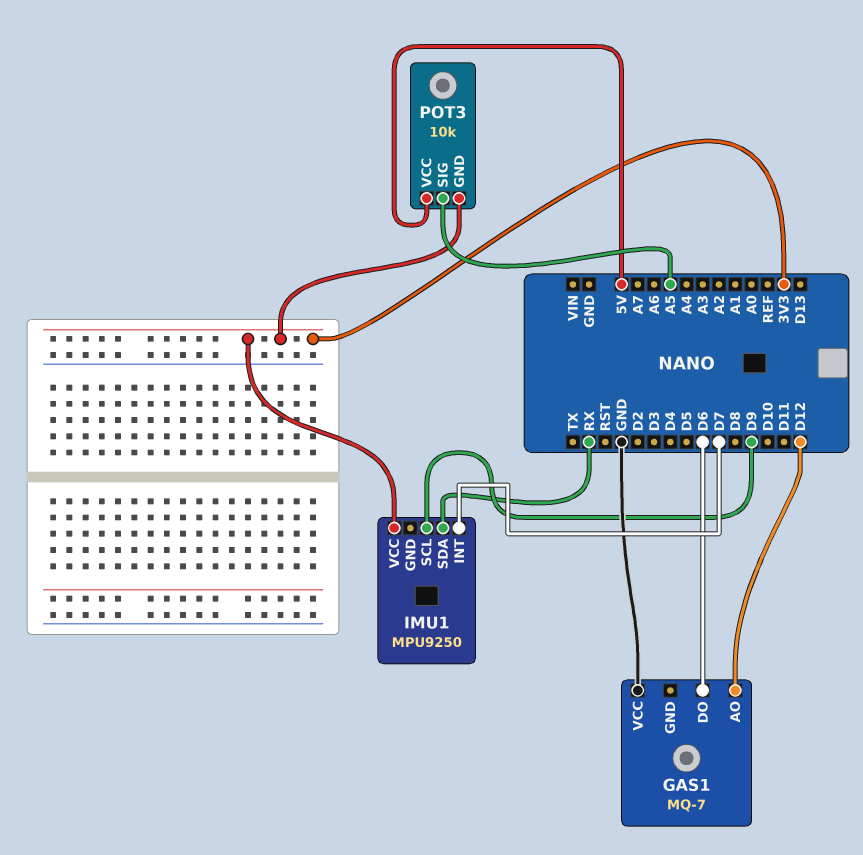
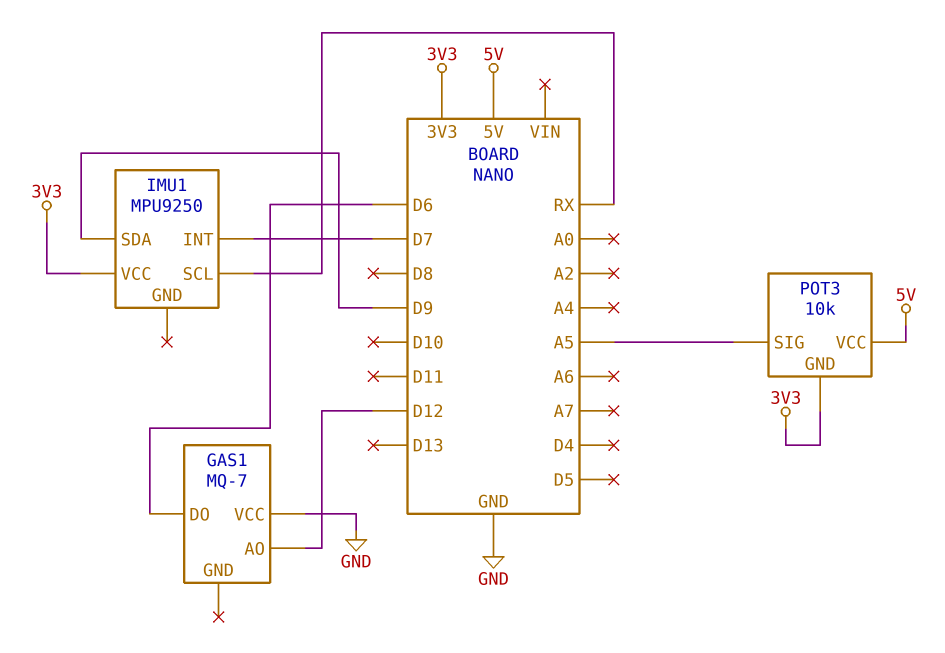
IMU1 pin SCL: D9 -> RX
IMU1 pin SDA: RX -> D9

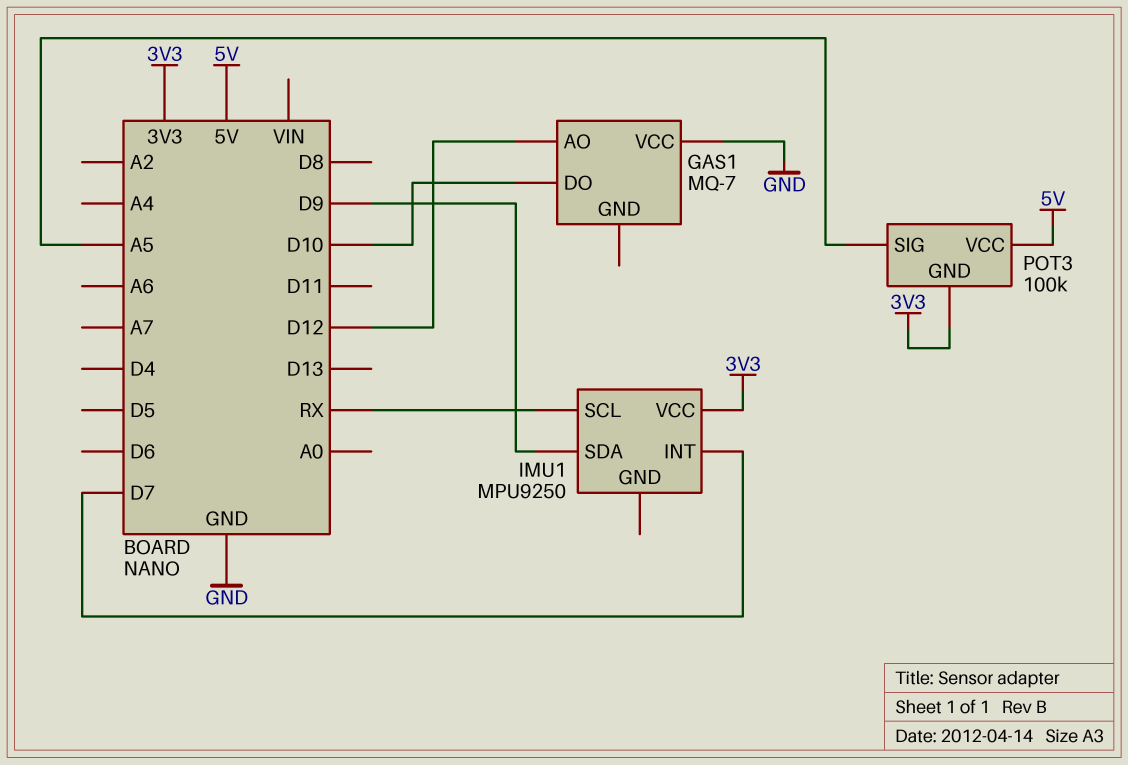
GAS1 pin DO: D6 -> D10
POT3: 10k -> 100k

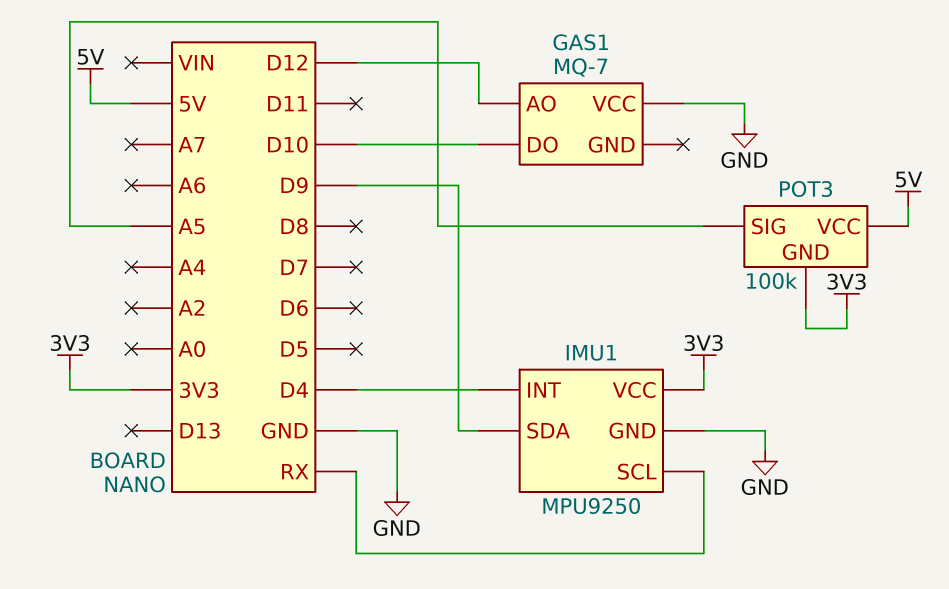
IMU1 pin GND: none -> GND
IMU1 pin INT: D7 -> D4

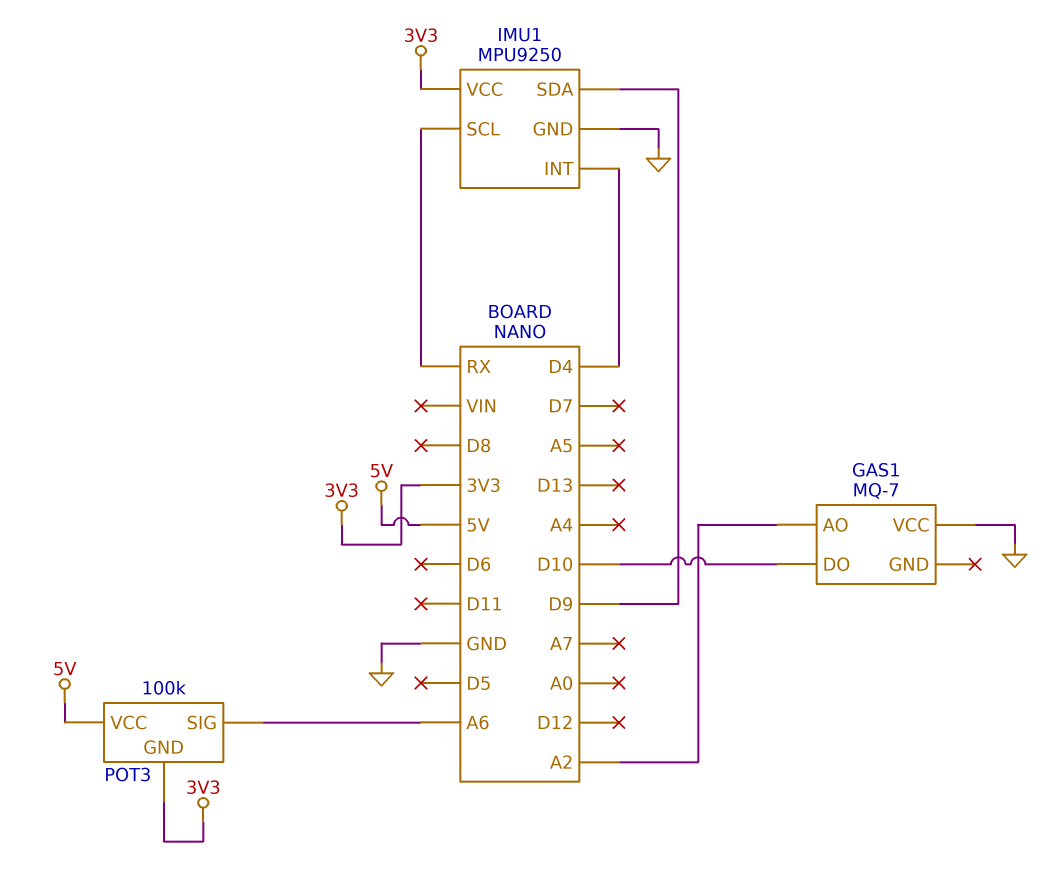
GAS1 pin AO: D12 -> A2
POT3 pin SIG: A5 -> A6

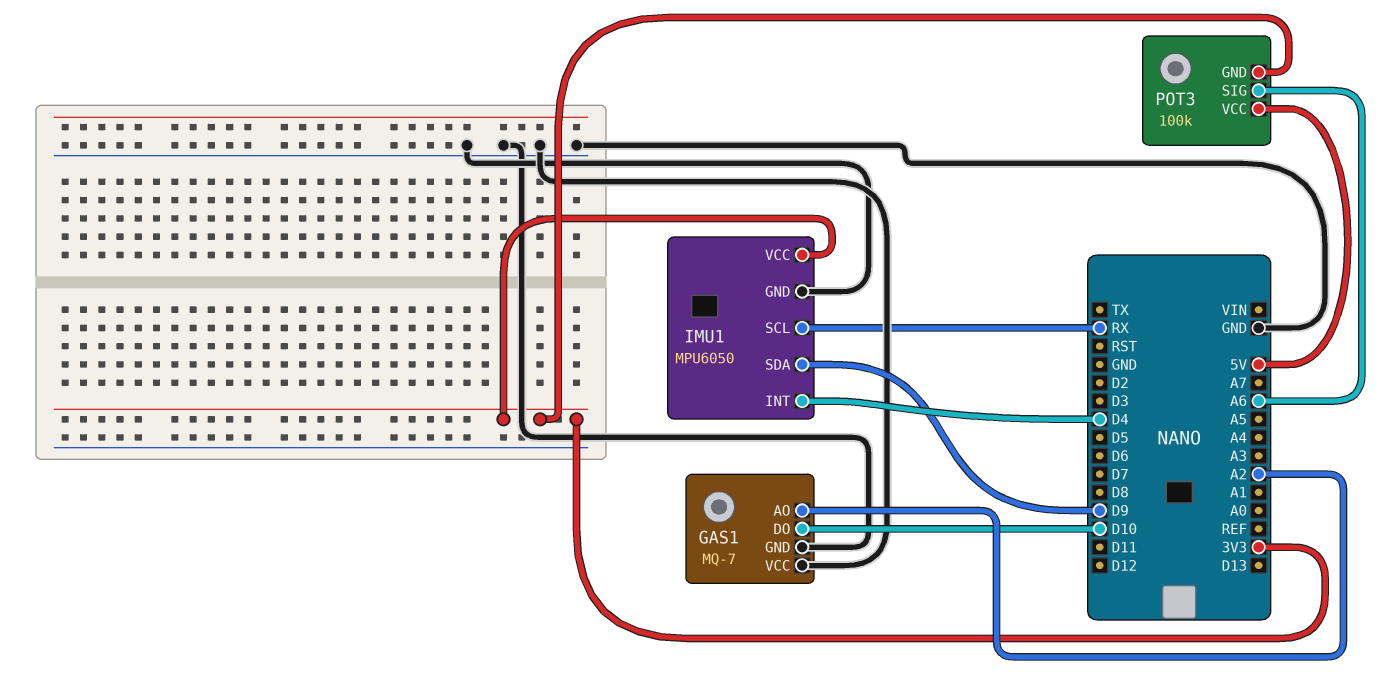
GAS1 pin GND: none -> GND
IMU1: MPU9250 -> MPU6050

